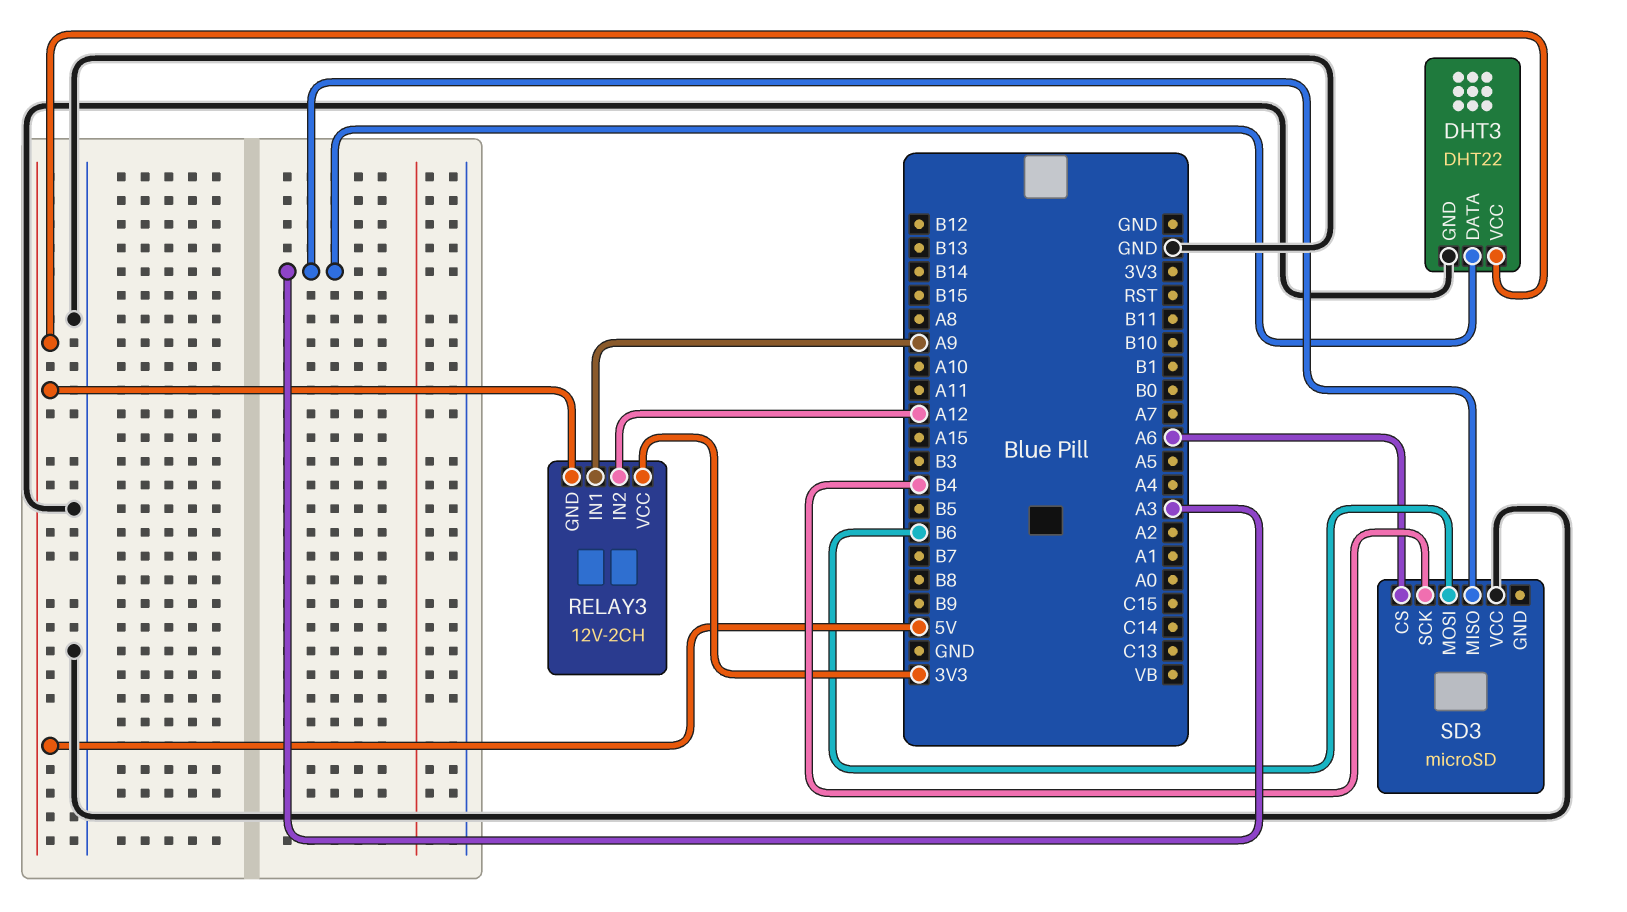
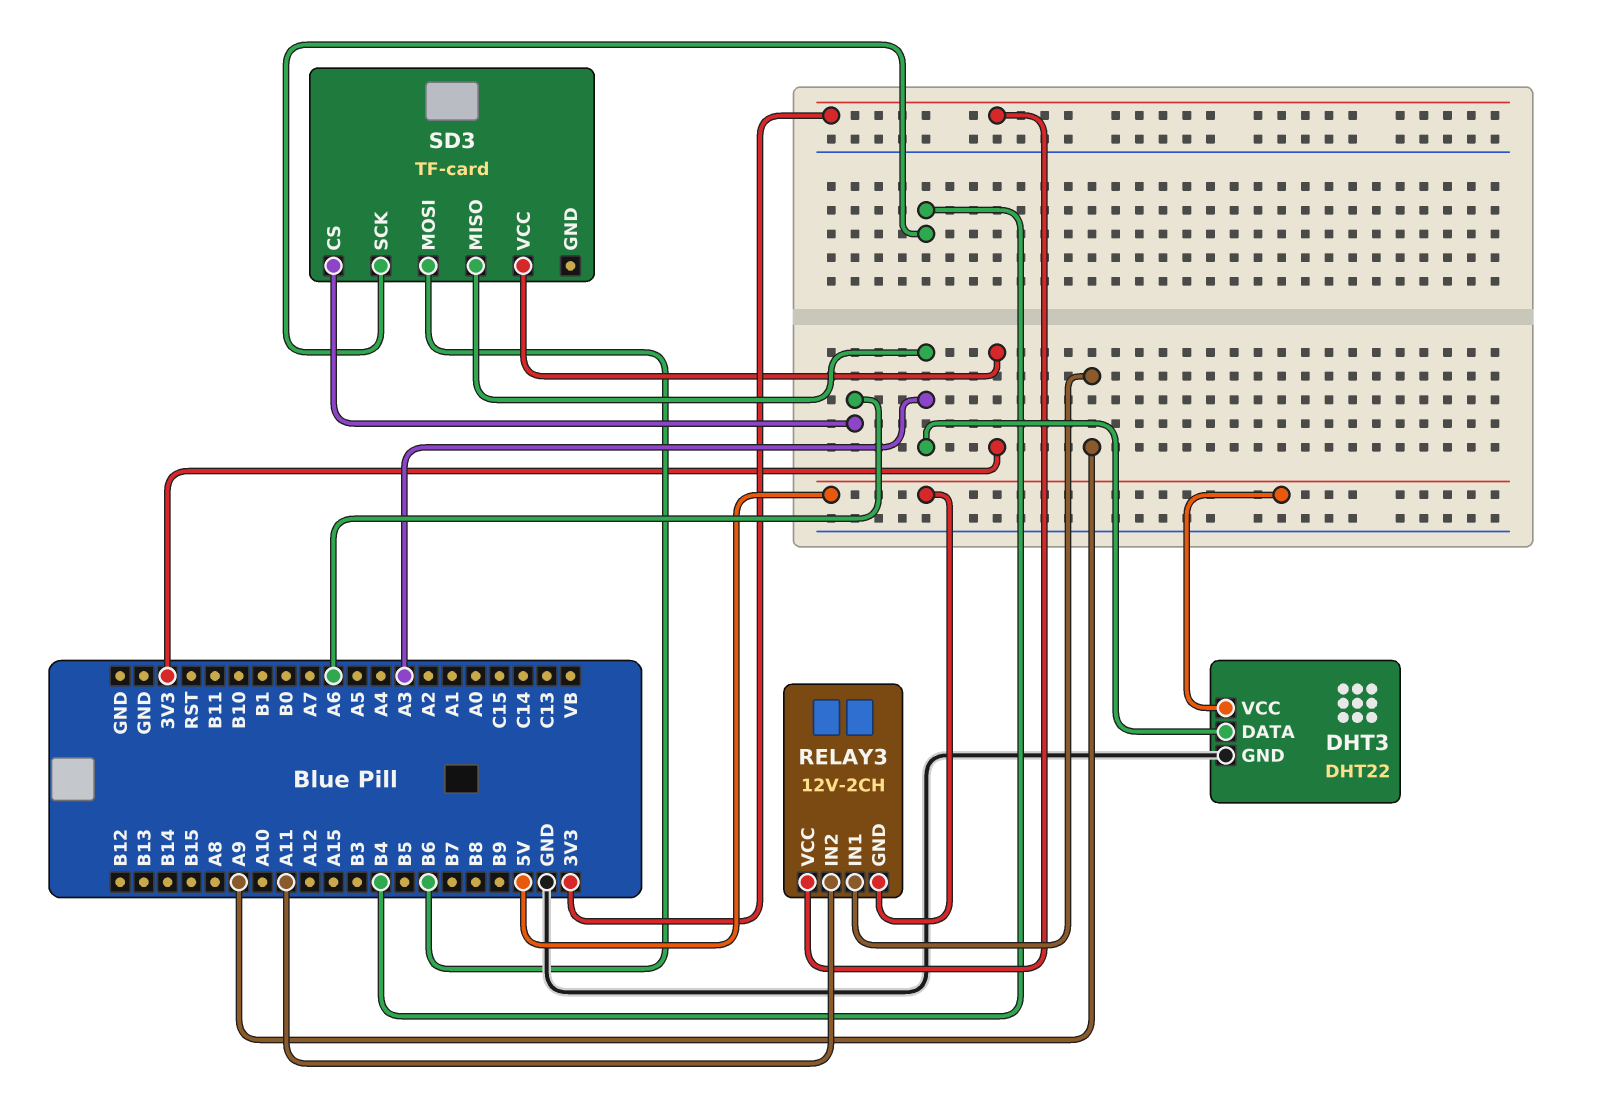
RELAY3 pin IN2: A12 -> A11
SD3: microSD -> TF-card
SD3 pin VCC: GND -> 3V3

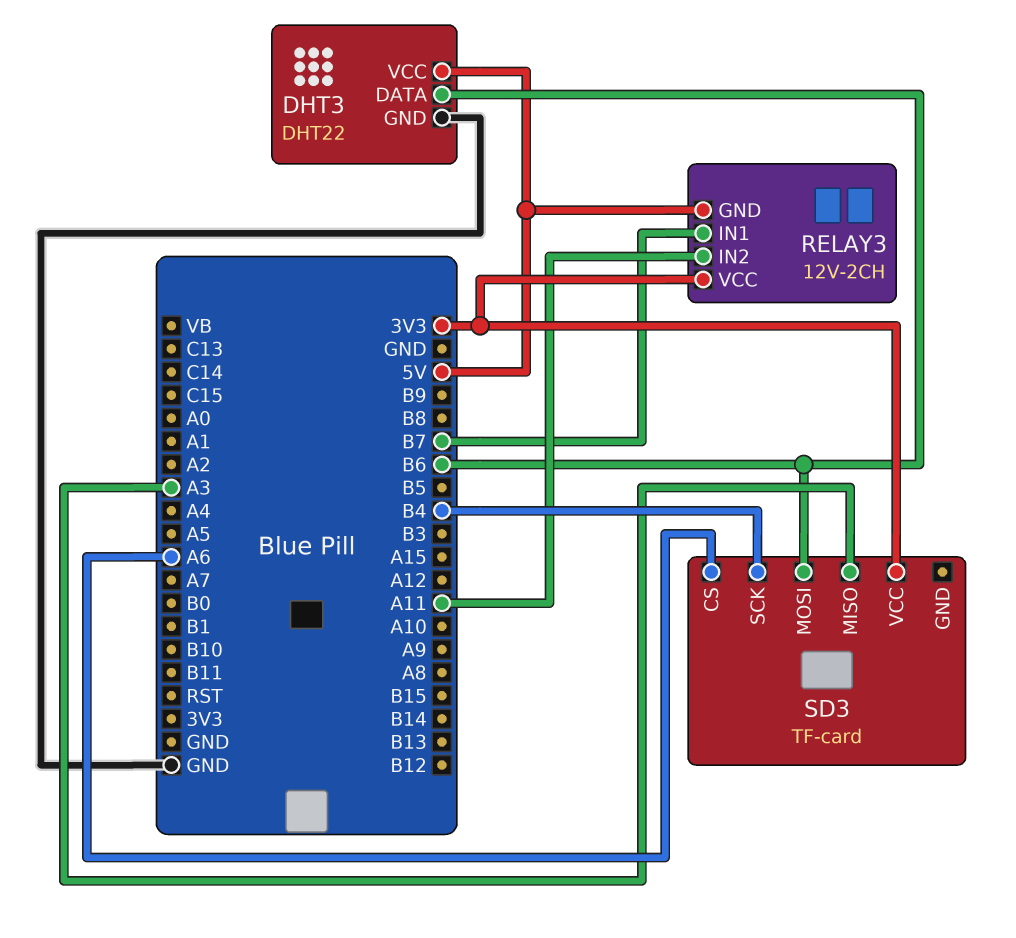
DHT3 pin DATA: A3 -> B6
RELAY3 pin IN1: A9 -> B7

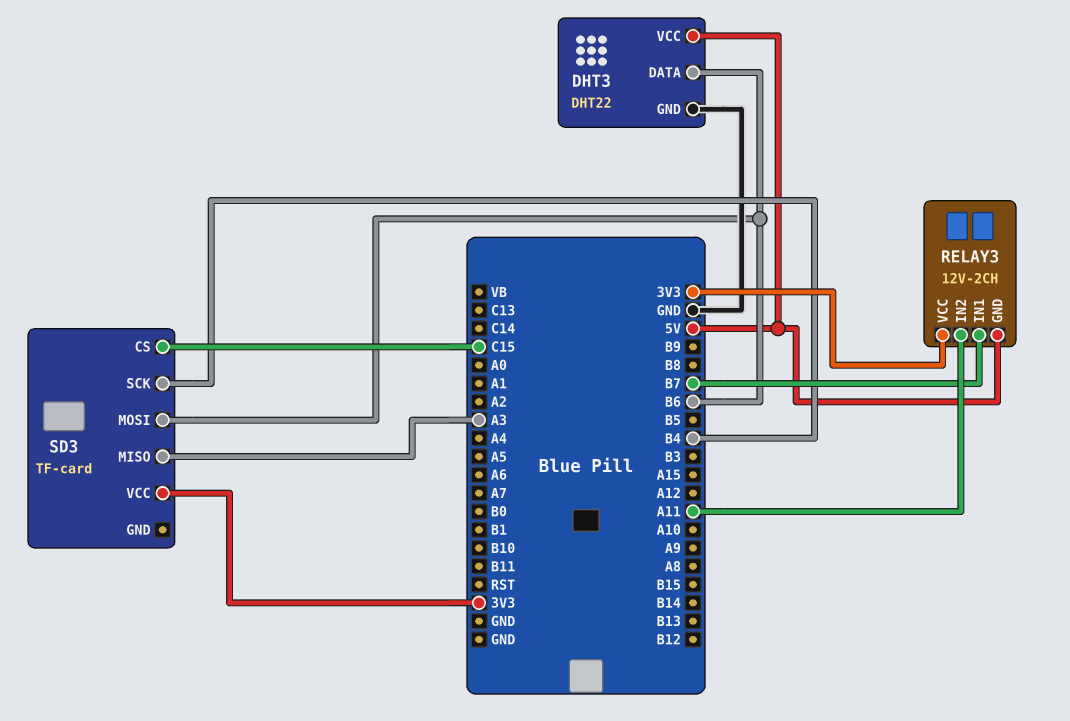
SD3 pin CS: A6 -> C15

